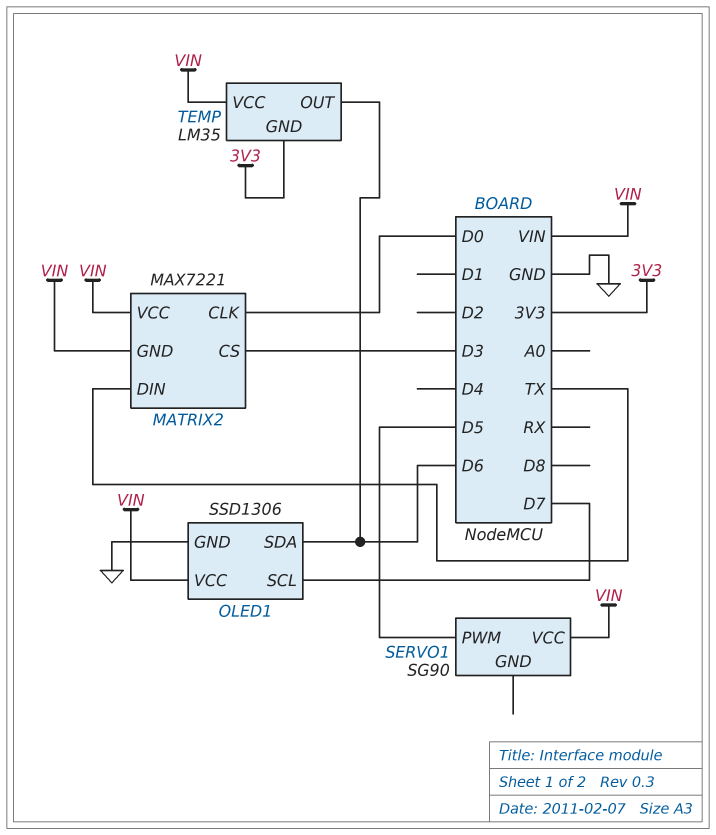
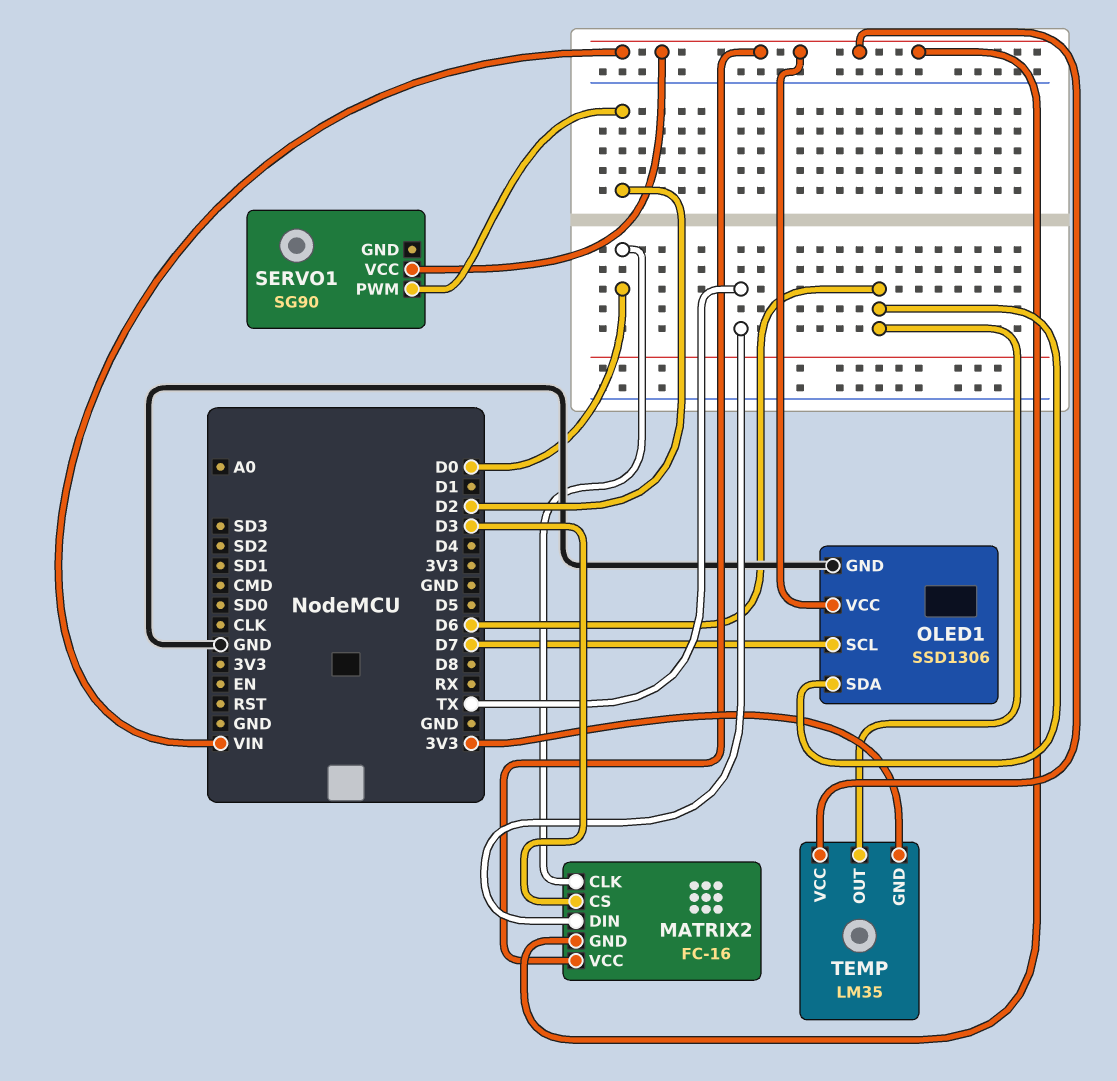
MATRIX2: MAX7221 -> FC-16
SERVO1 pin PWM: D5 -> D2

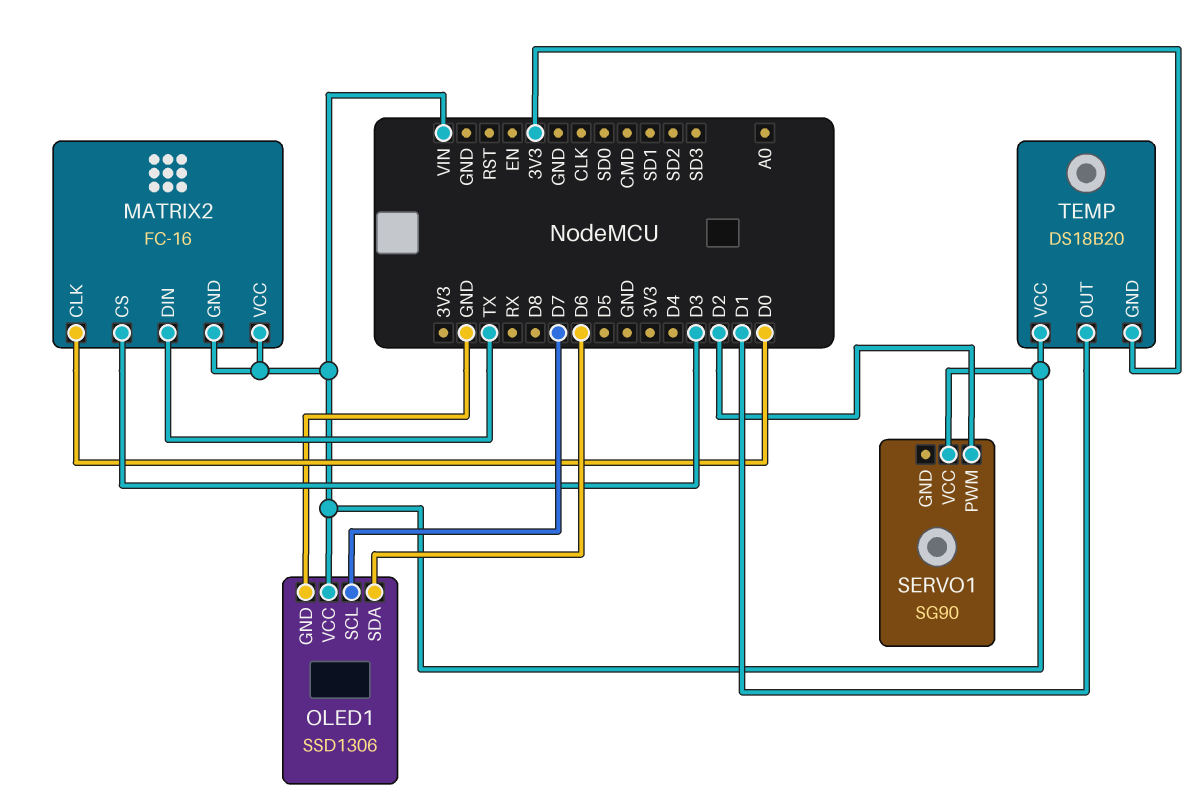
TEMP: LM35 -> DS18B20
TEMP pin OUT: D6 -> D1

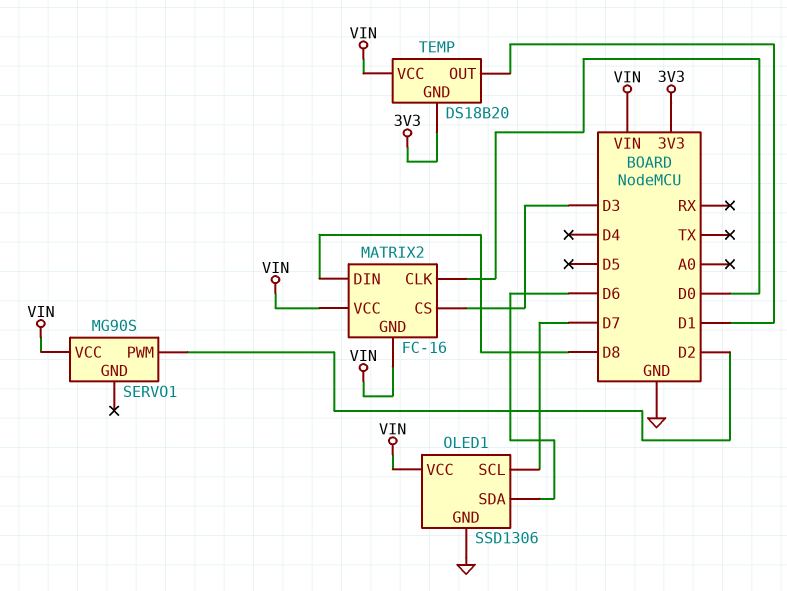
MATRIX2 pin DIN: TX -> D8
SERVO1: SG90 -> MG90S

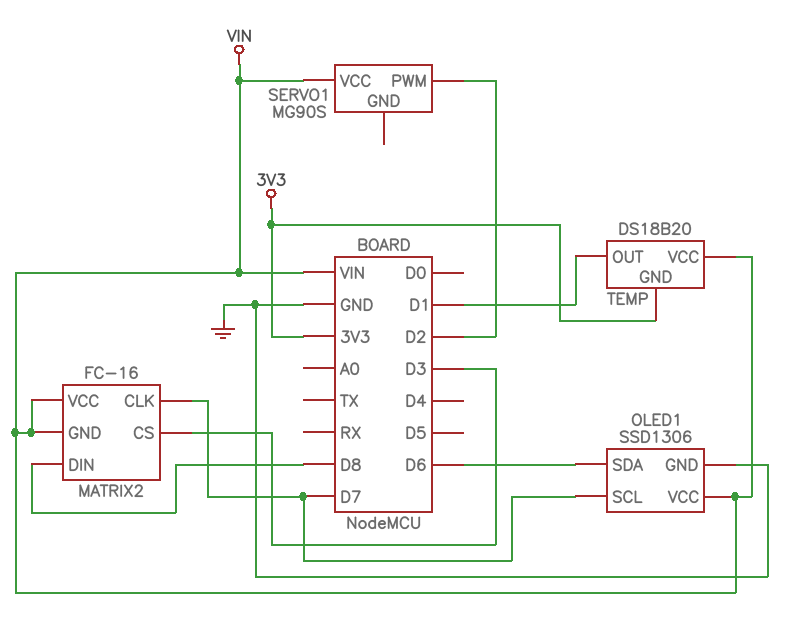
MATRIX2 pin CLK: D0 -> D7

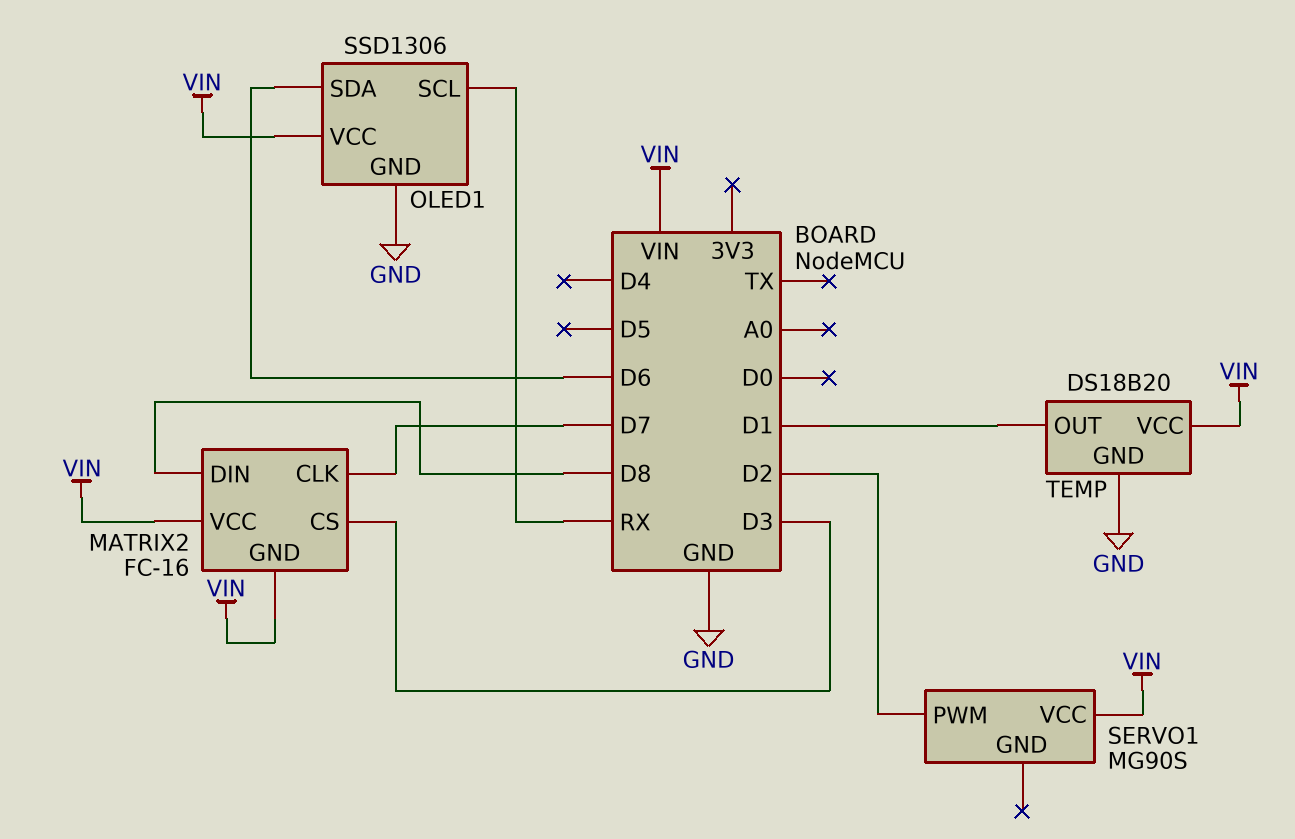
OLED1 pin SCL: D7 -> RX
TEMP pin GND: 3V3 -> GND

